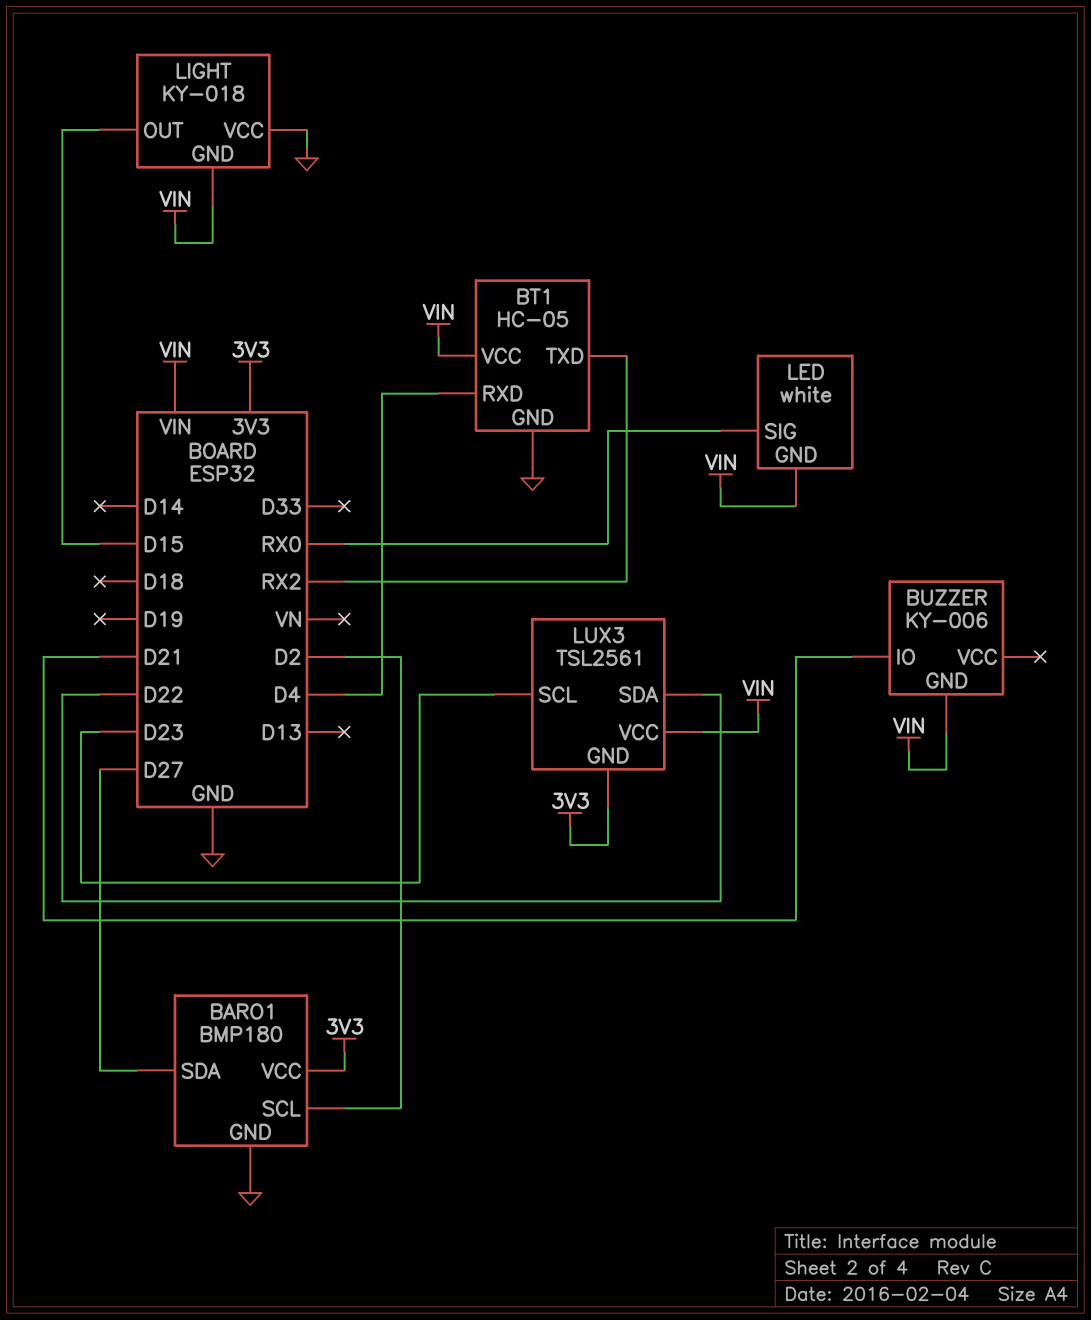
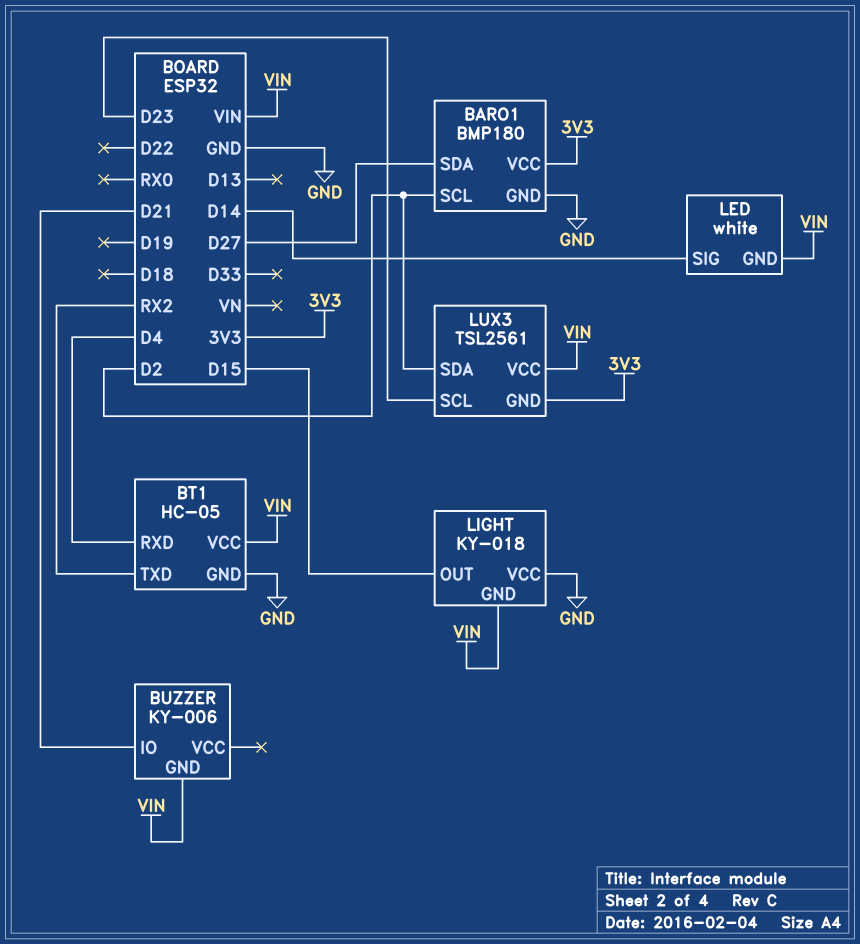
LED pin SIG: RX0 -> D14
LUX3 pin SDA: D22 -> D2

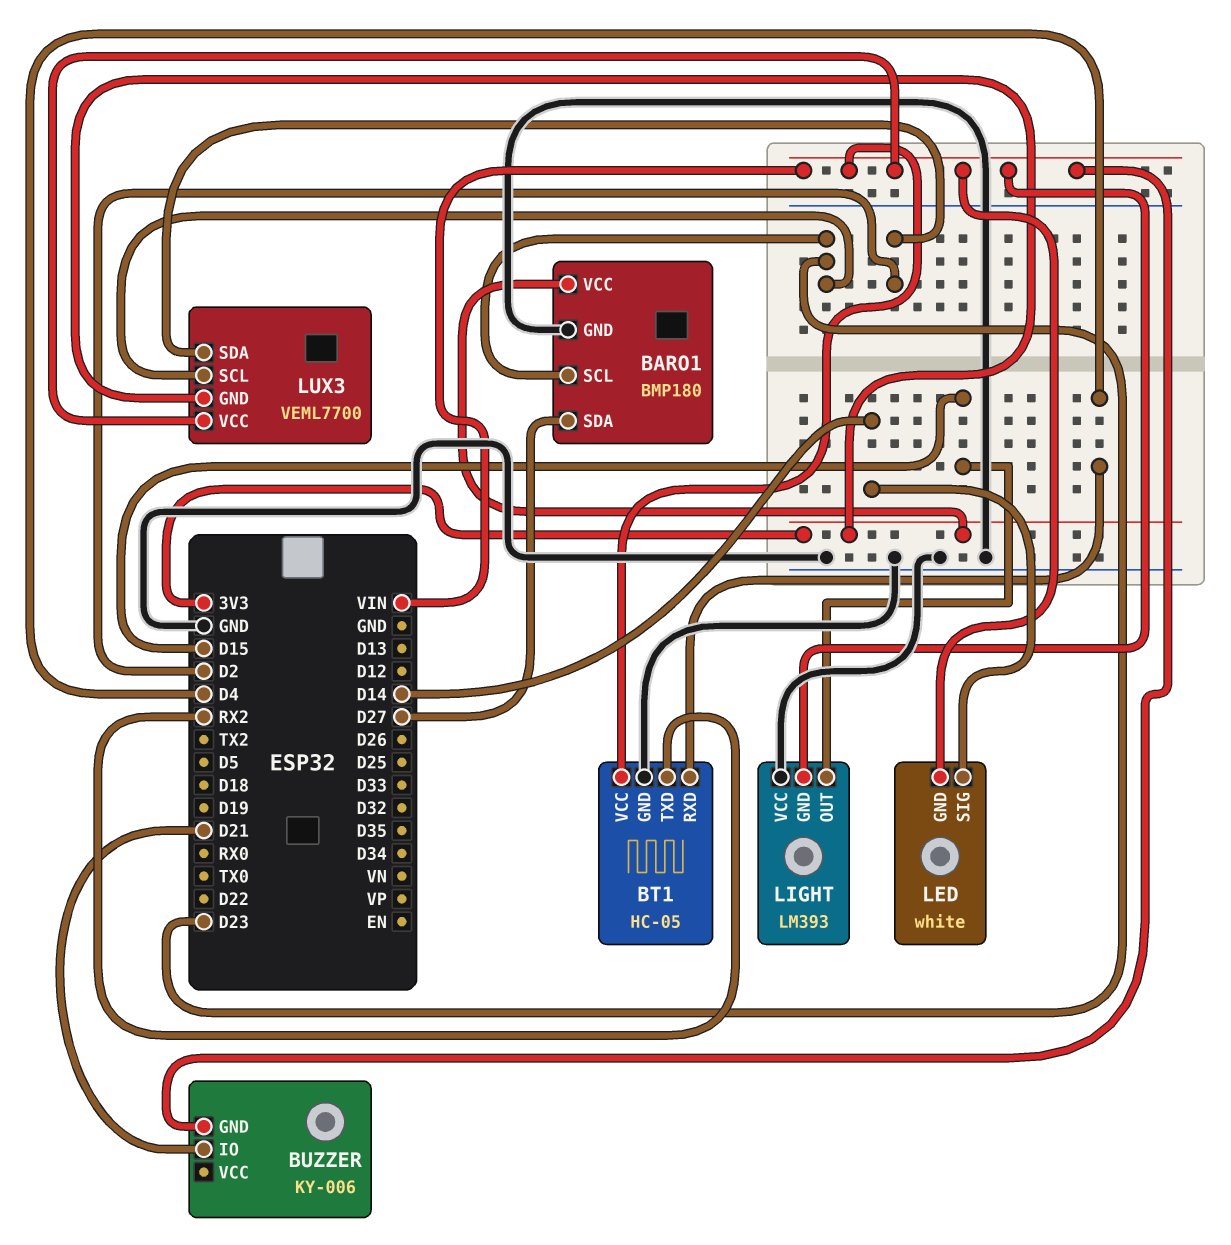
BARO1 pin SCL: D2 -> D23
LIGHT: KY-018 -> LM393
LUX3: TSL2561 -> VEML7700

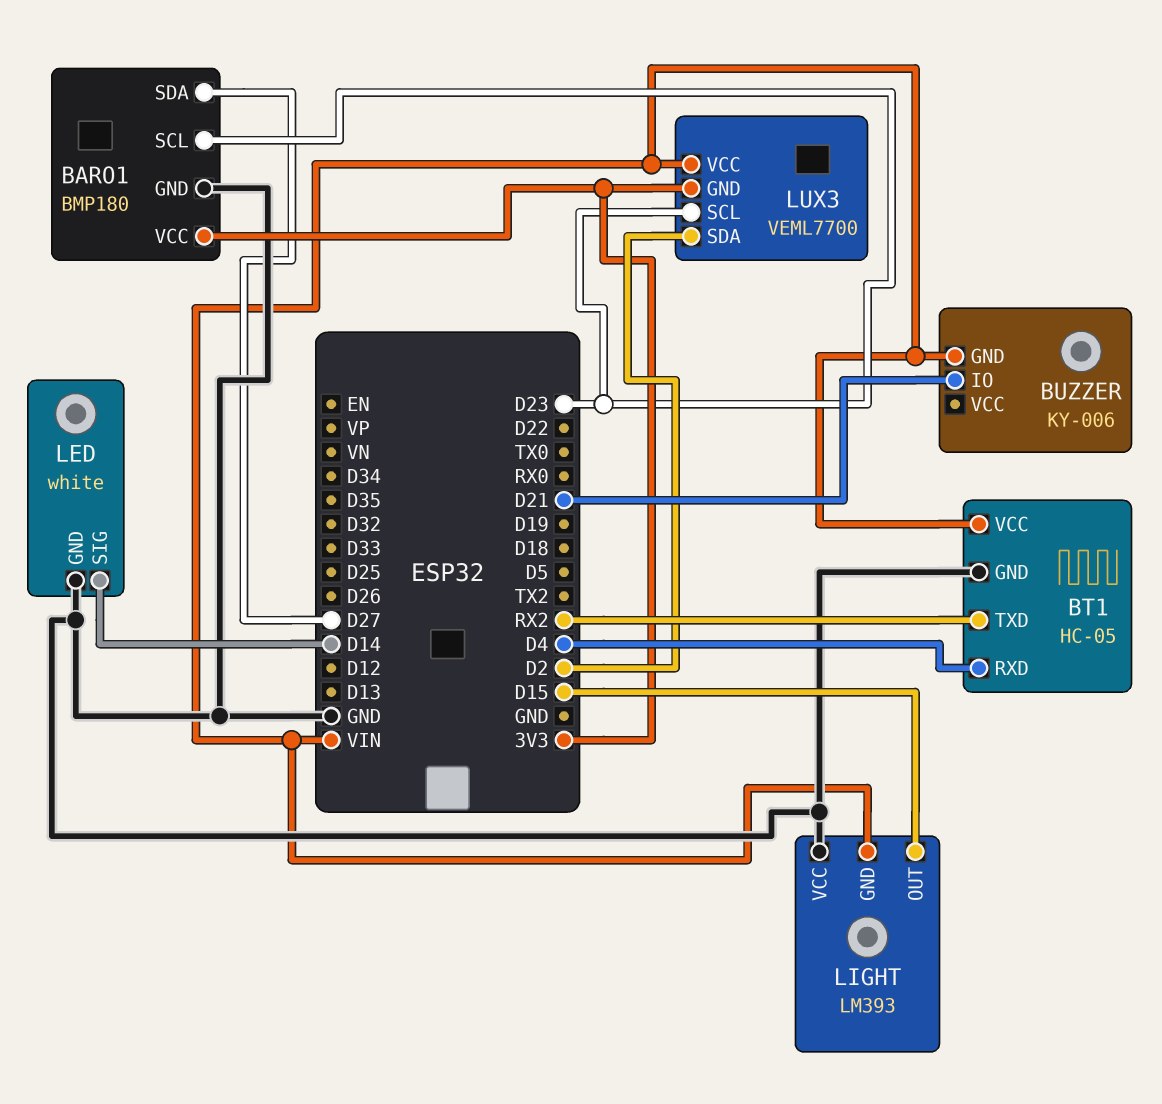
LED pin GND: VIN -> GND

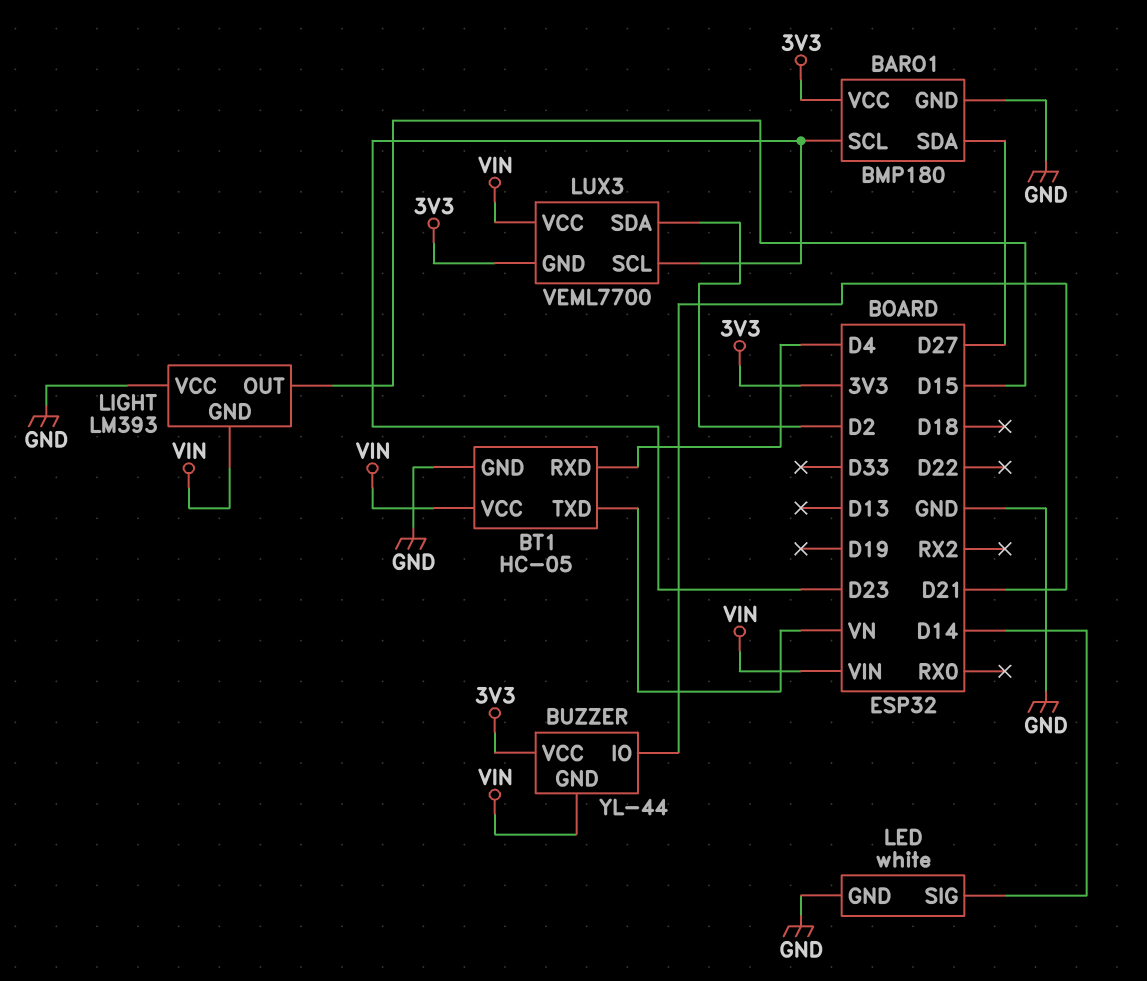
BT1 pin TXD: RX2 -> VN
BUZZER: KY-006 -> YL-44
BUZZER pin VCC: none -> 3V3

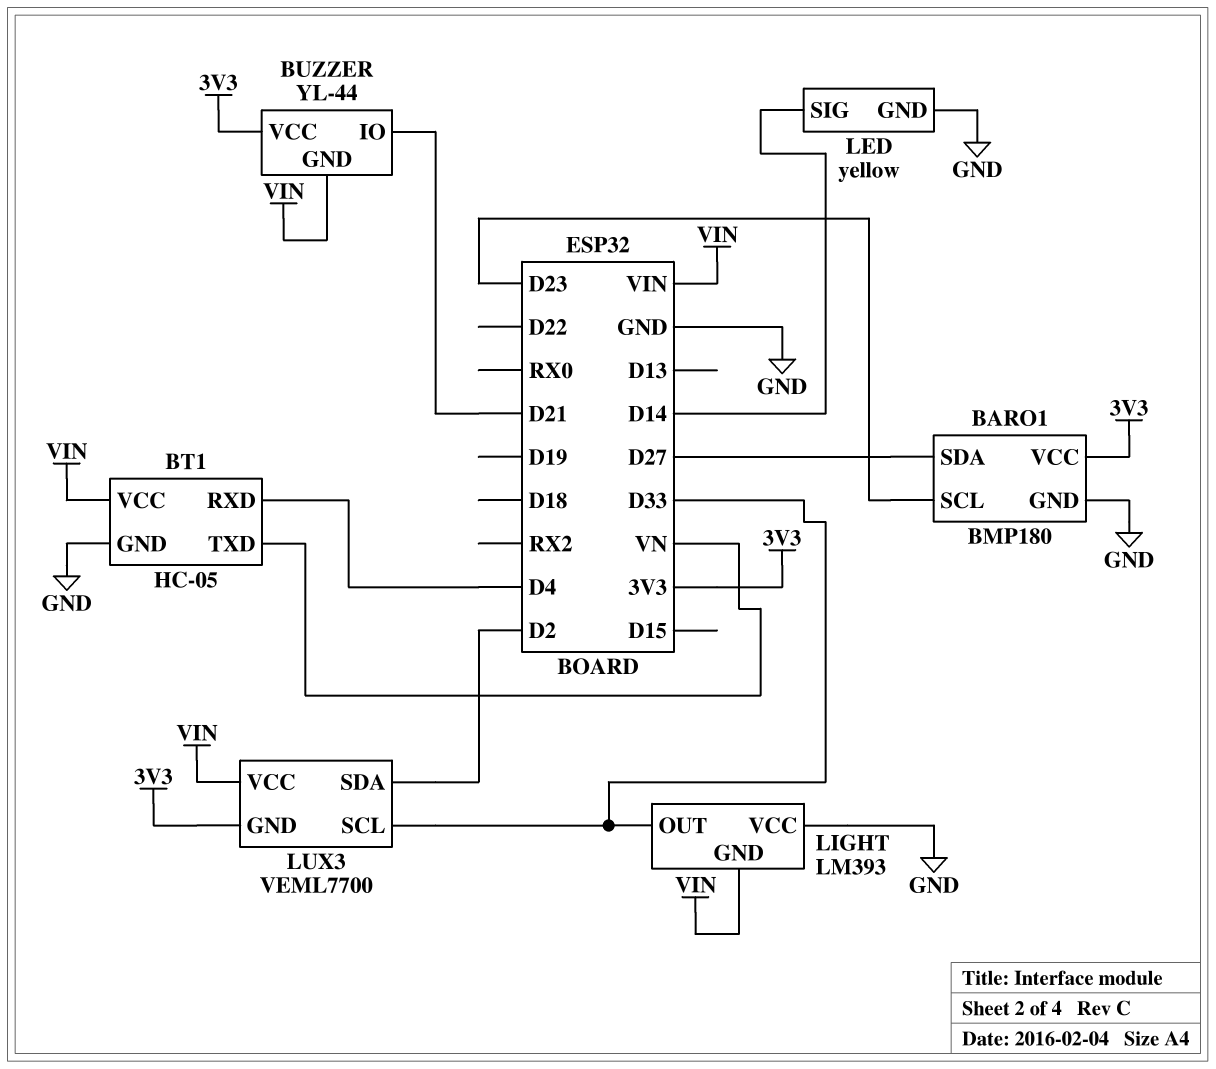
LED: white -> yellow
LIGHT pin OUT: D15 -> D33
LUX3 pin SCL: D23 -> D33

